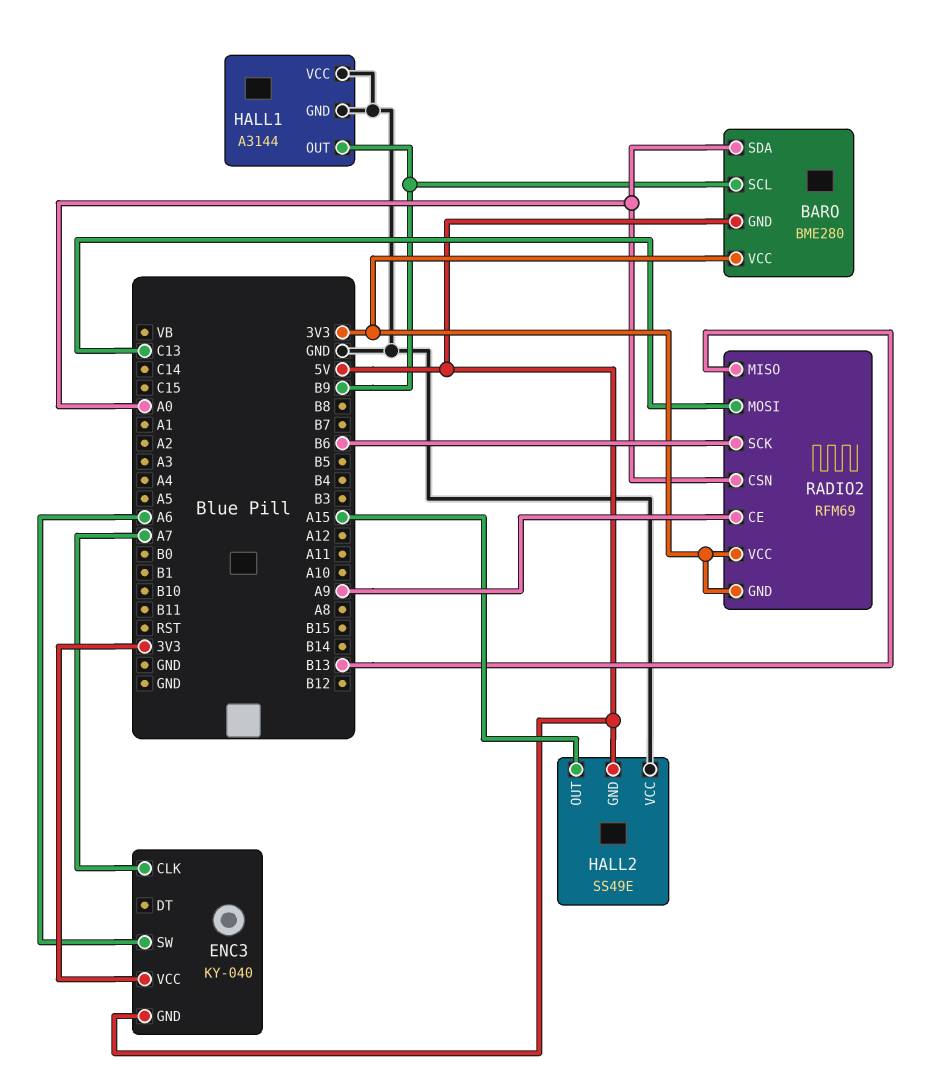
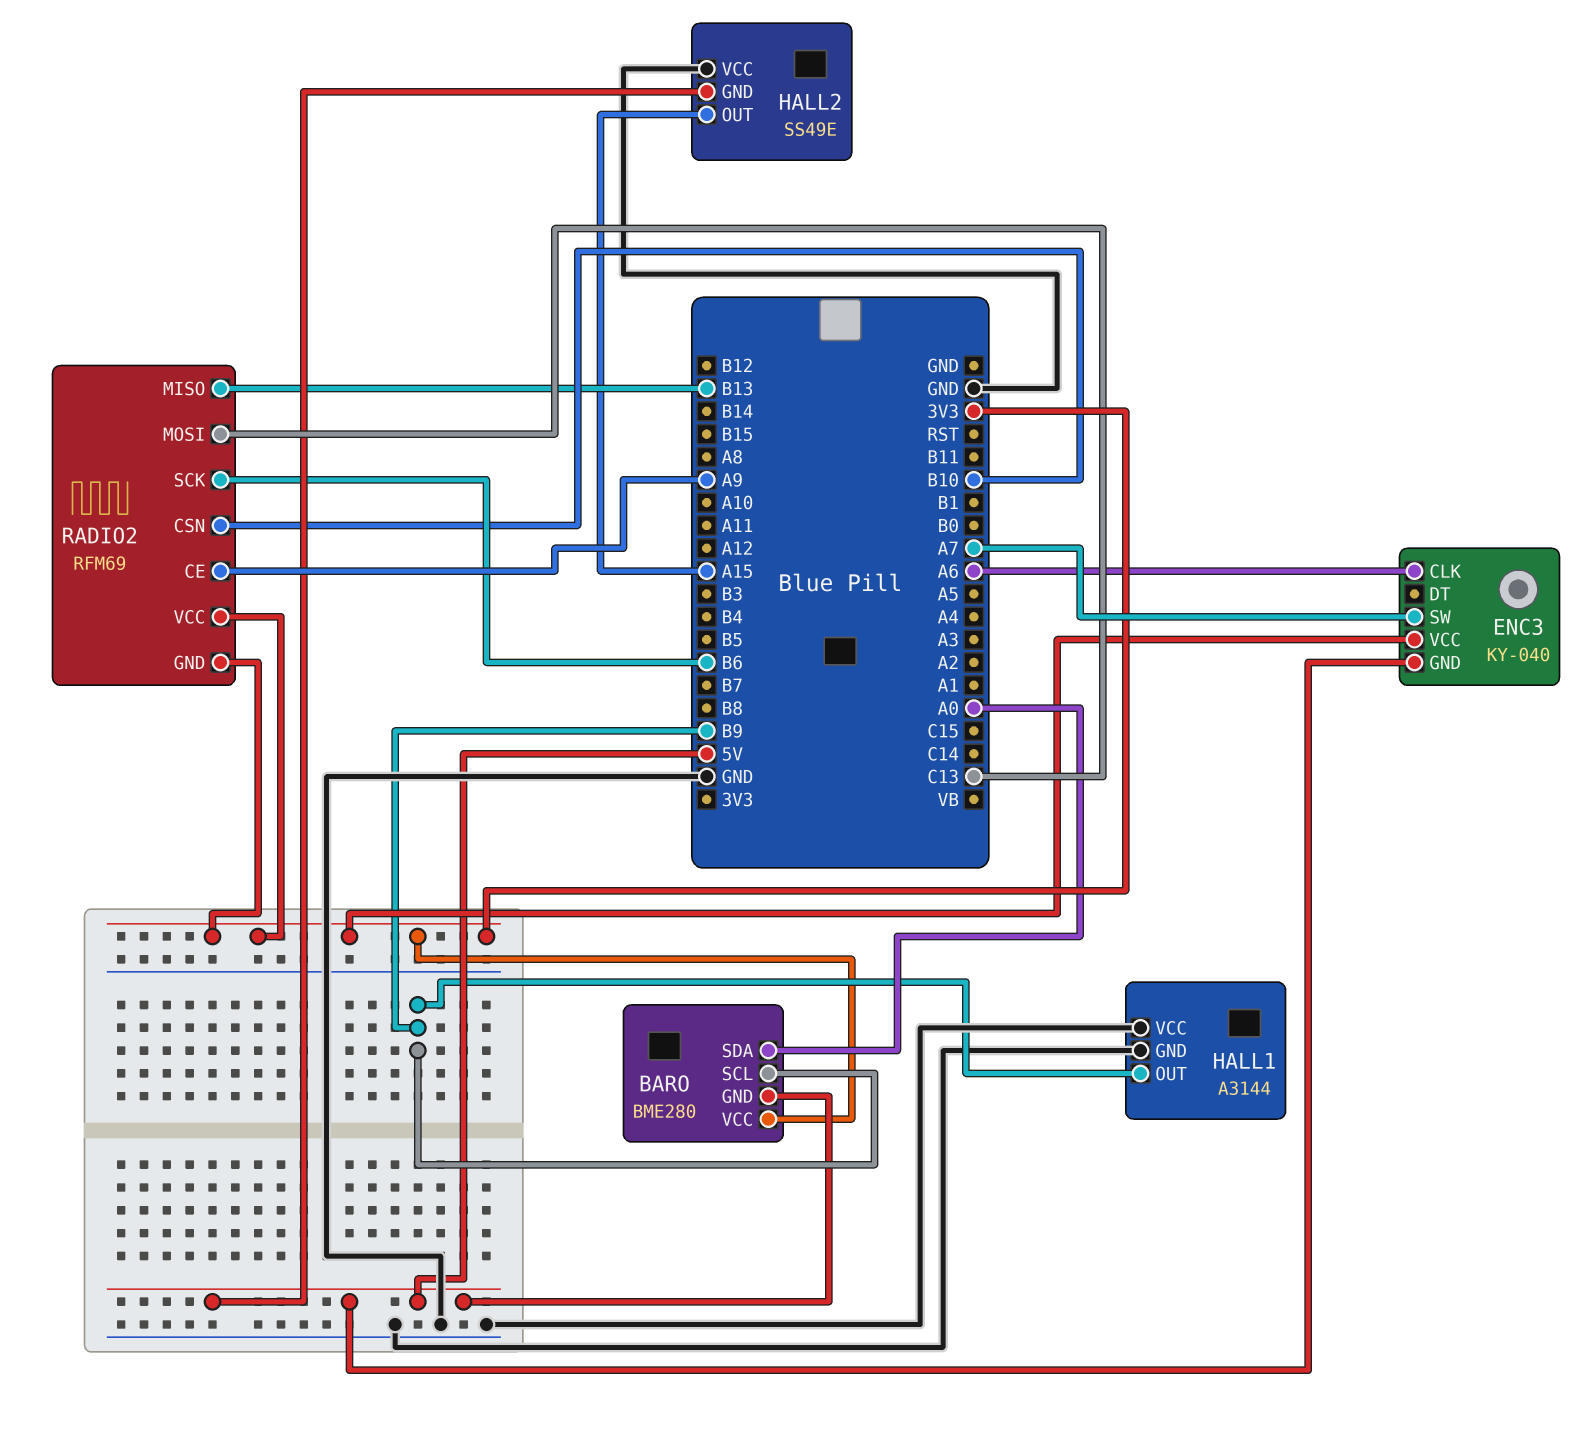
ENC3 pin CLK: A7 -> A6
ENC3 pin SW: A6 -> A7
RADIO2 pin CSN: A0 -> B10

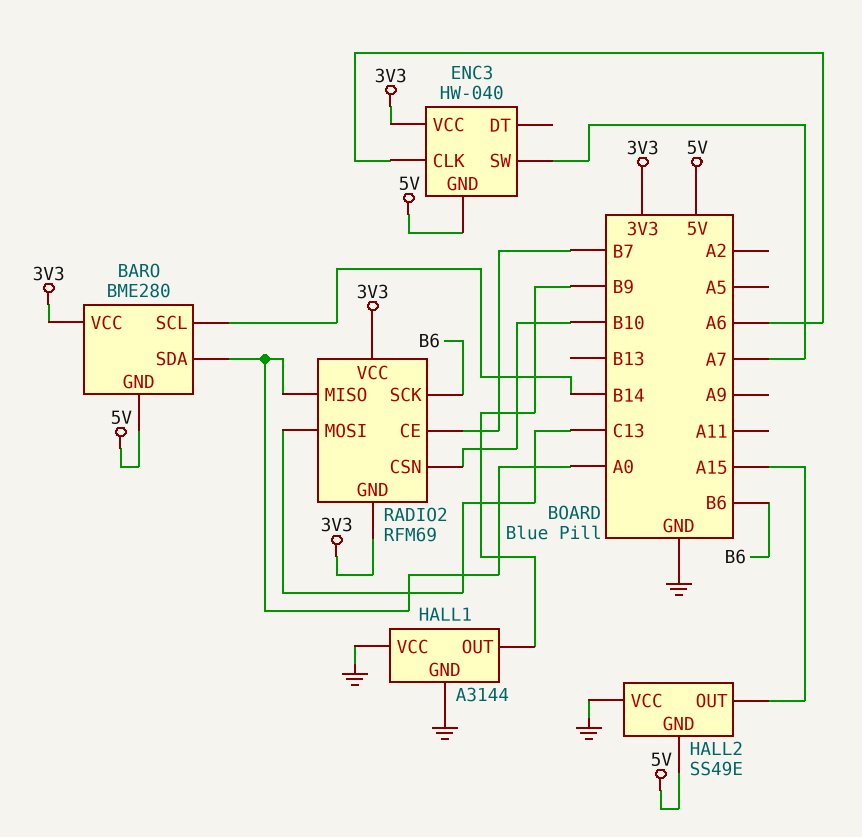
BARO pin SCL: B9 -> B14
ENC3: KY-040 -> HW-040
RADIO2 pin CE: A9 -> B7
RADIO2 pin MISO: B13 -> A0

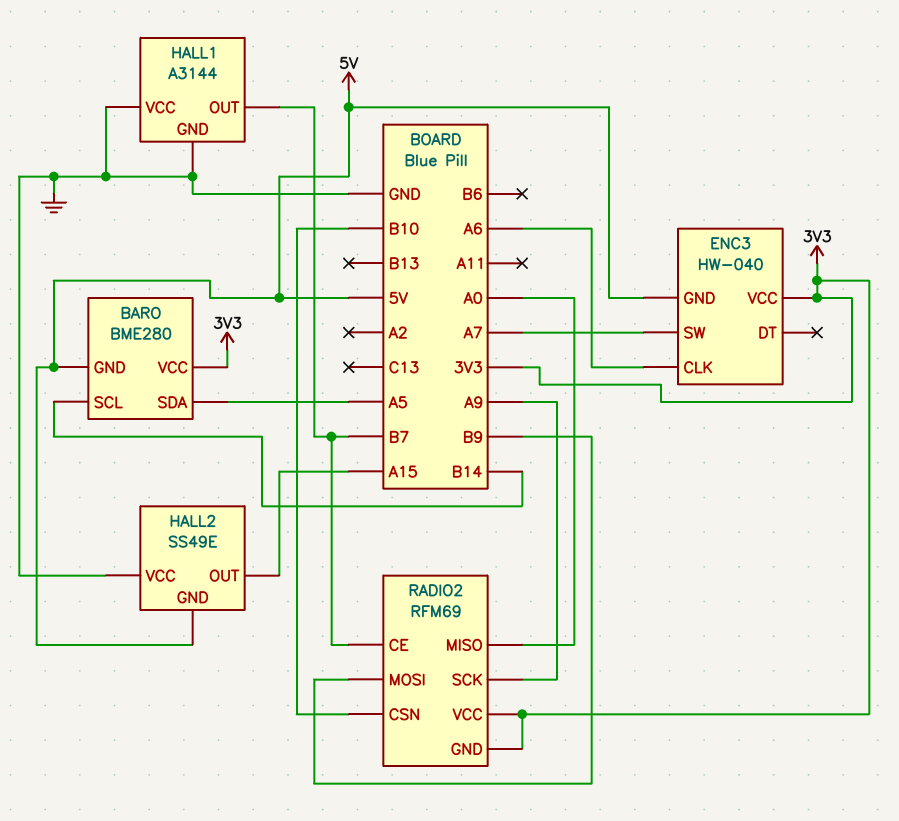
BARO pin SDA: A0 -> A5
HALL1 pin OUT: B9 -> B7
RADIO2 pin MOSI: C13 -> B9
RADIO2 pin SCK: B6 -> A9

